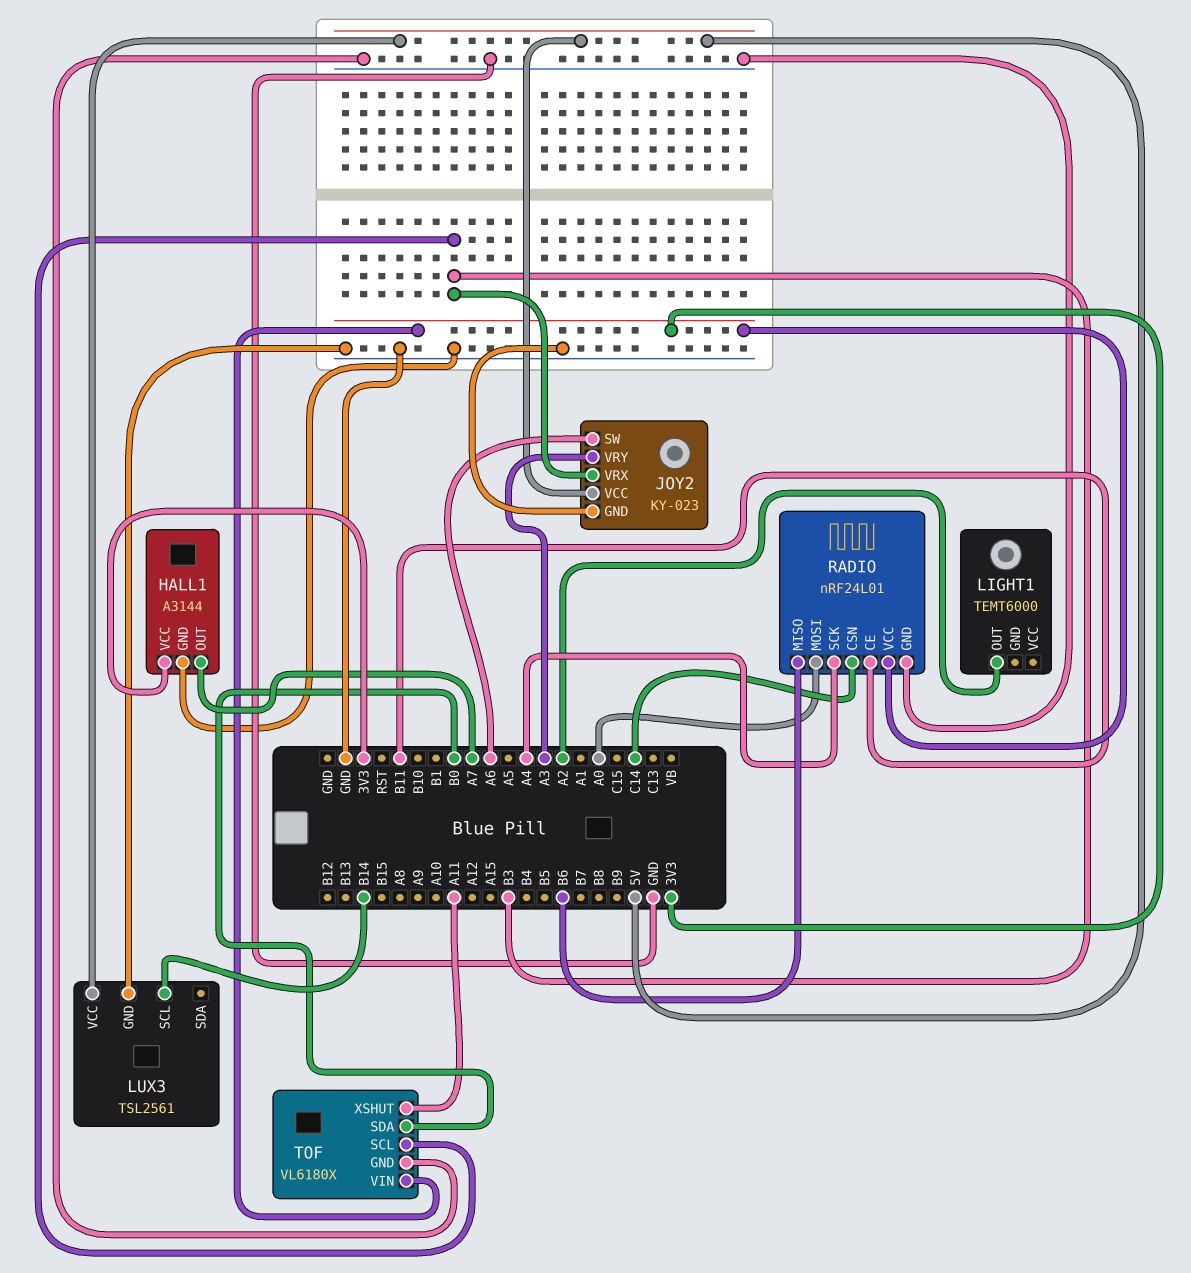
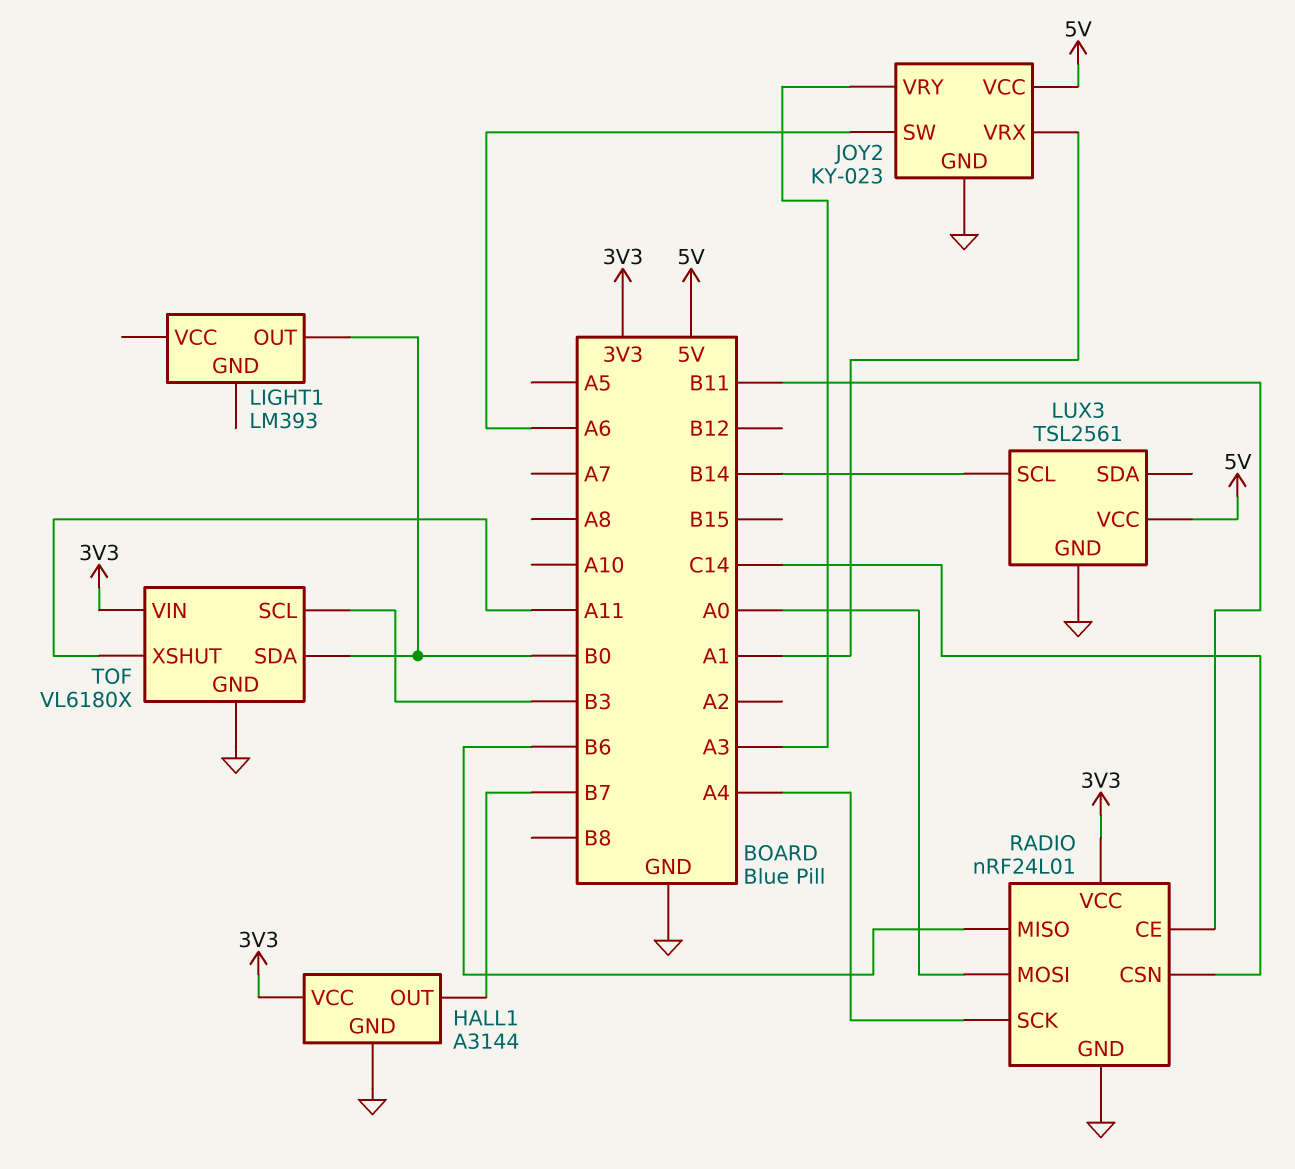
HALL1 pin OUT: A7 -> B7
JOY2 pin VRX: B3 -> A1
LIGHT1: TEMT6000 -> LM393
LIGHT1 pin OUT: A2 -> B0

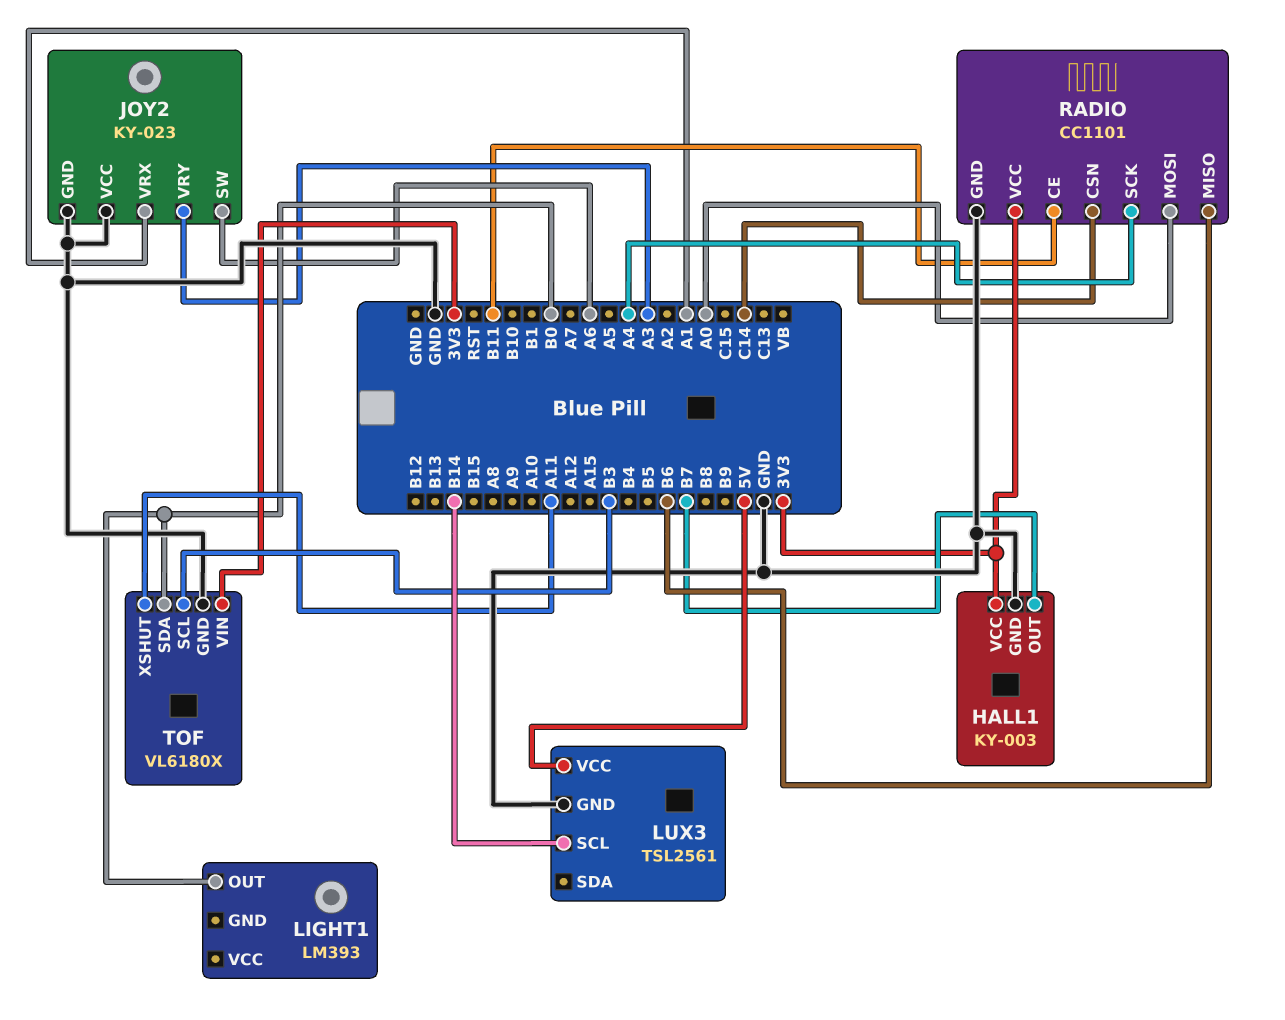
HALL1: A3144 -> KY-003
JOY2 pin VCC: 5V -> GND
RADIO: nRF24L01 -> CC1101

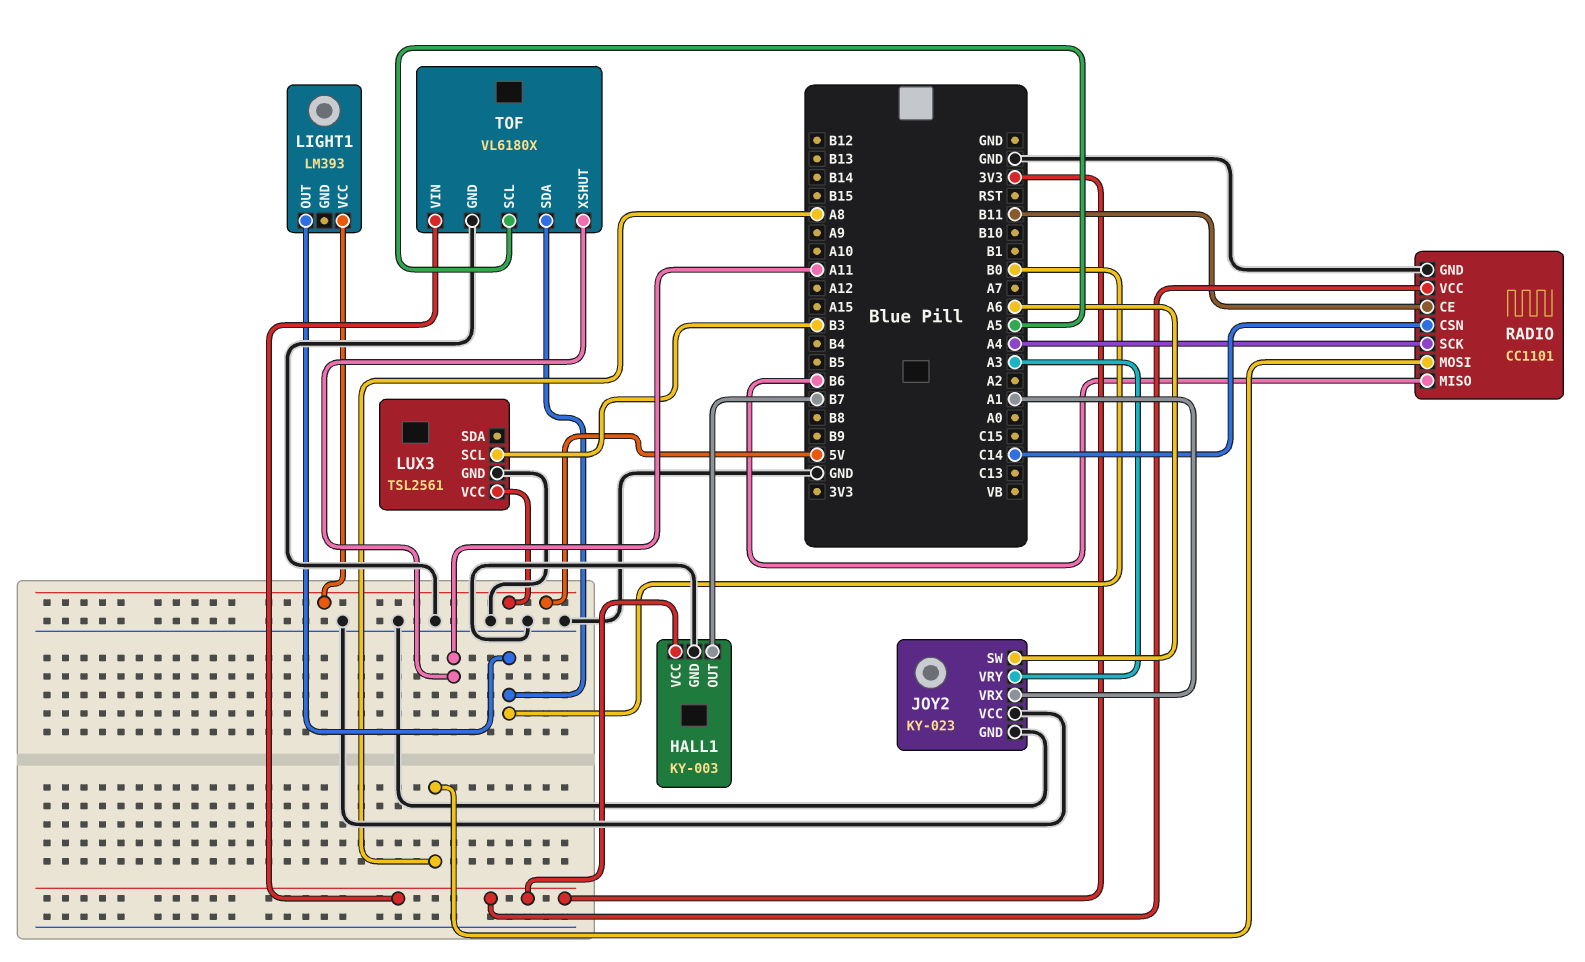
LIGHT1 pin VCC: none -> 5V
LUX3 pin SCL: B14 -> B3
RADIO pin MOSI: A0 -> A8
TOF pin SCL: B3 -> A5

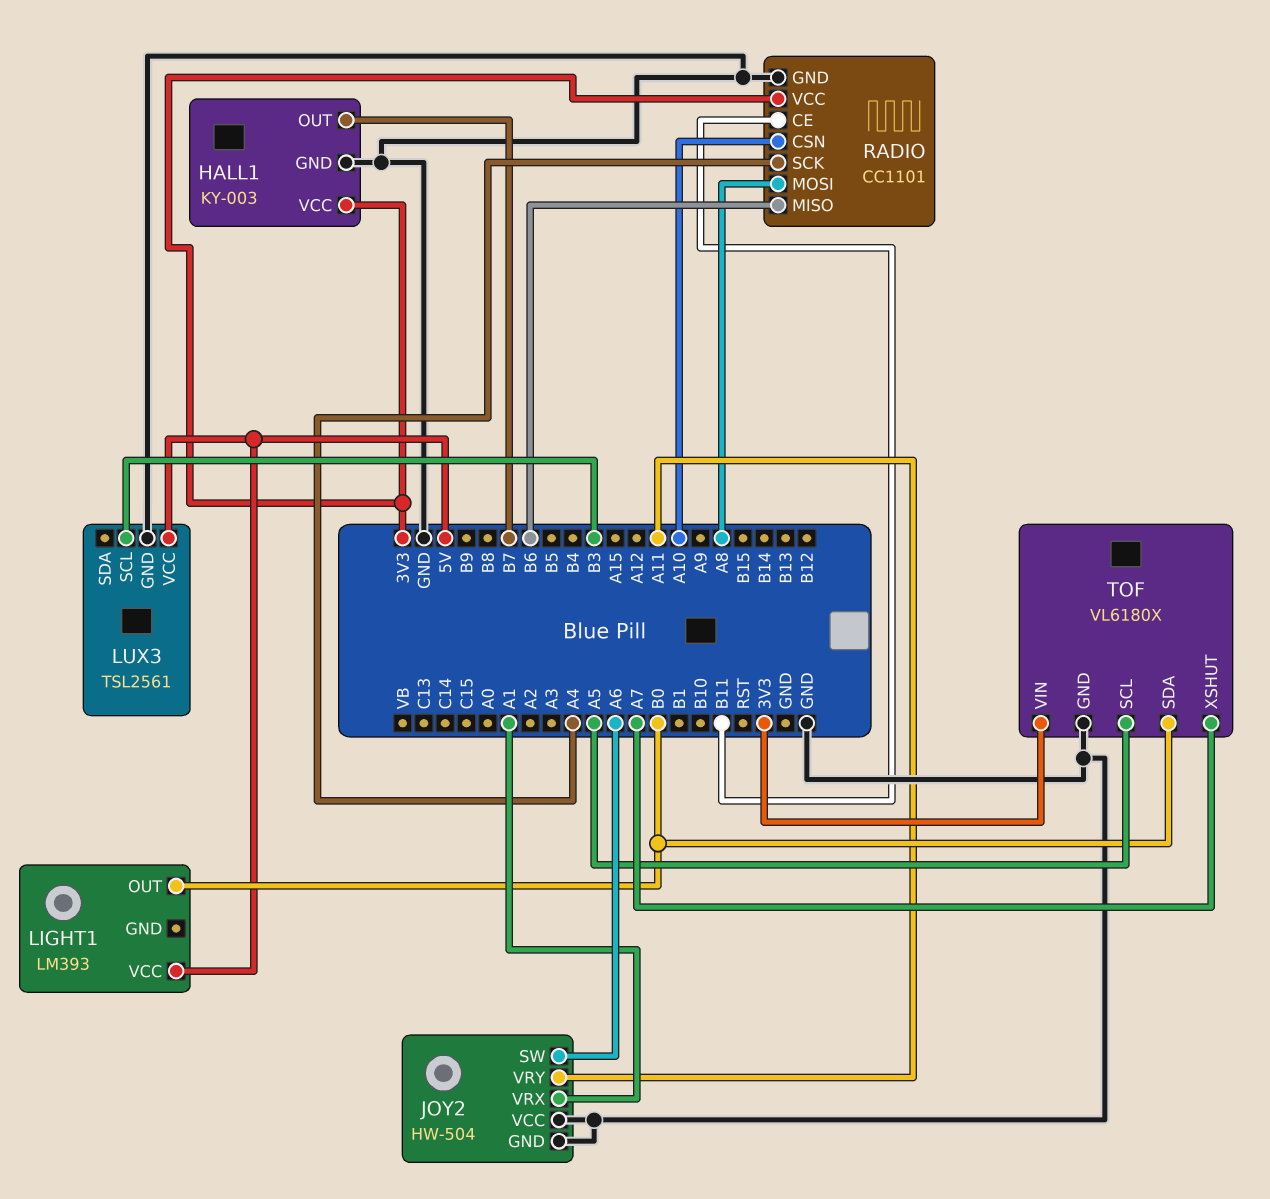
JOY2: KY-023 -> HW-504
JOY2 pin VRY: A3 -> A11
RADIO pin CSN: C14 -> A10
TOF pin XSHUT: A11 -> A7

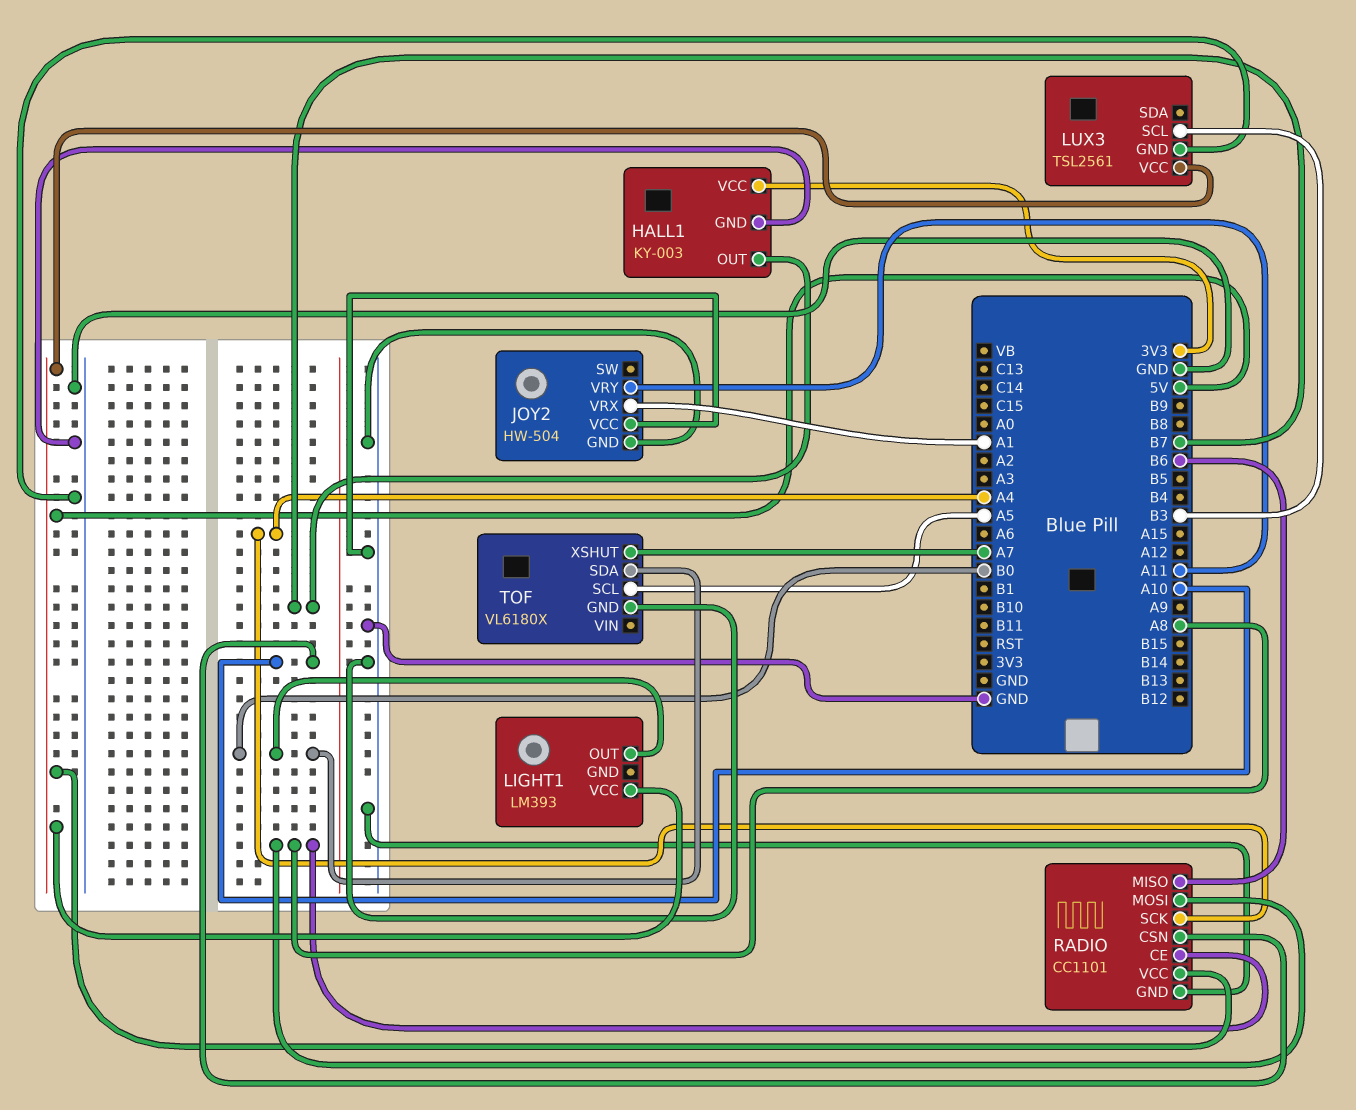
JOY2 pin SW: A6 -> none
RADIO pin CE: B11 -> A8
RADIO pin VCC: 3V3 -> 5V
TOF pin VIN: 3V3 -> none

